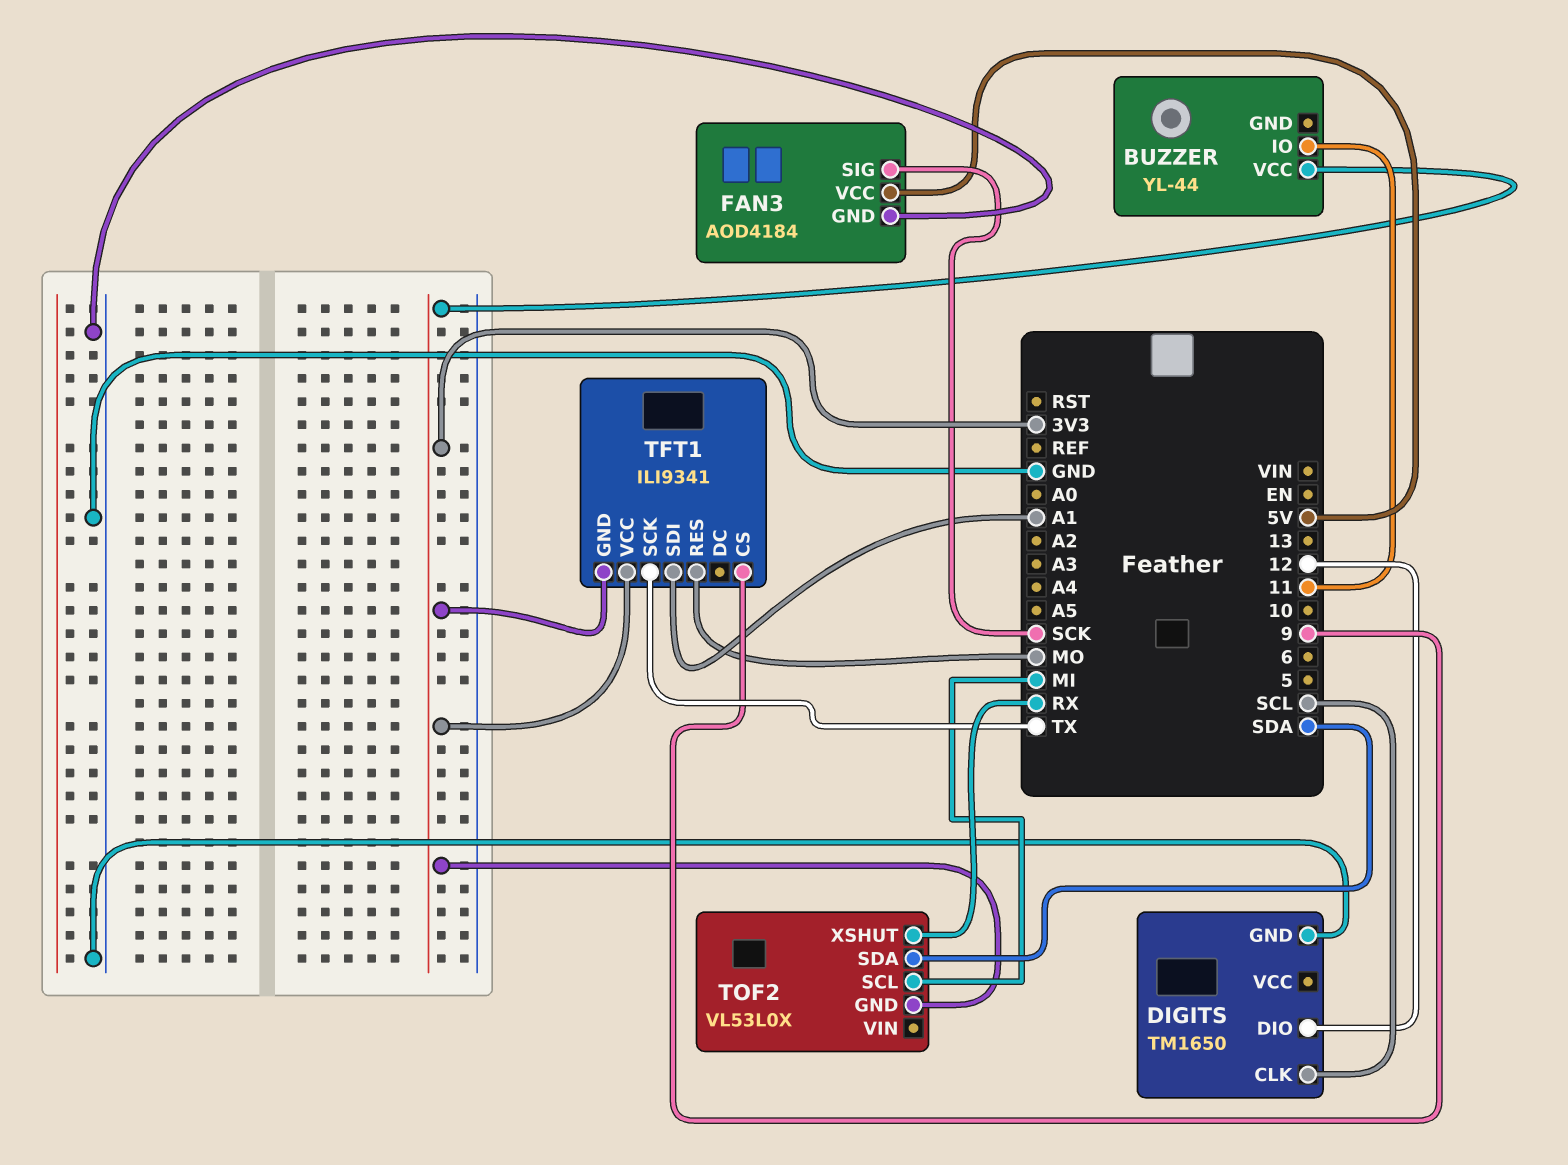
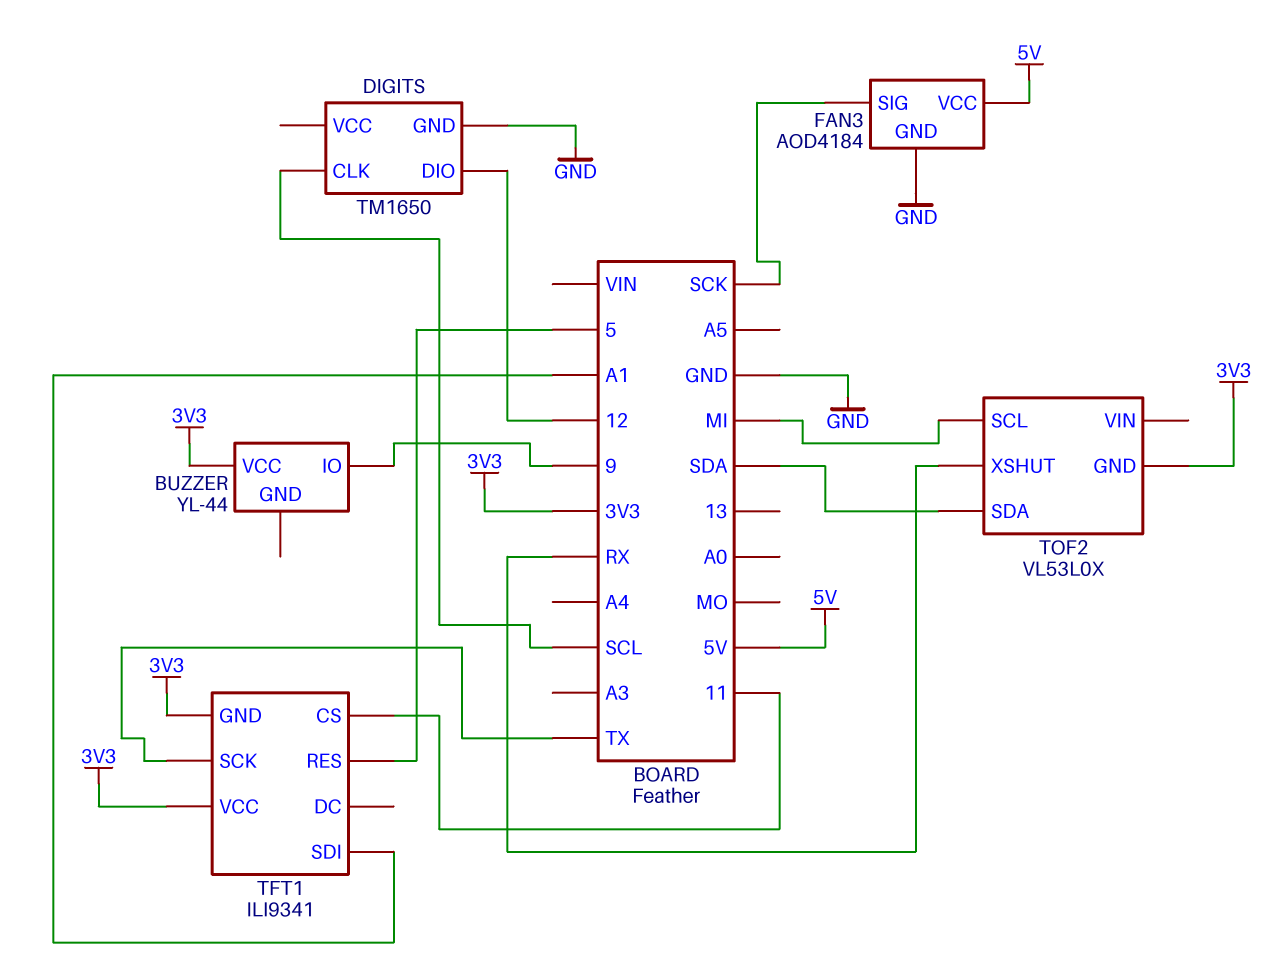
BUZZER pin IO: 11 -> 9
TFT1 pin CS: 9 -> 11
TFT1 pin RES: MO -> 5

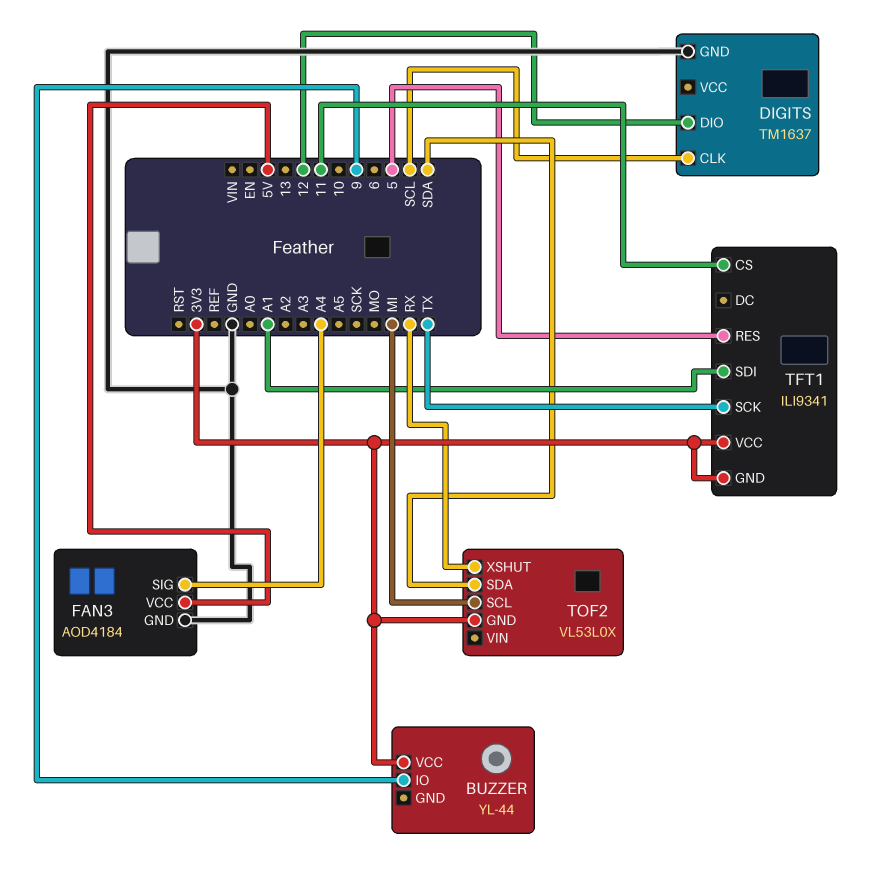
DIGITS: TM1650 -> TM1637
FAN3 pin SIG: SCK -> A4

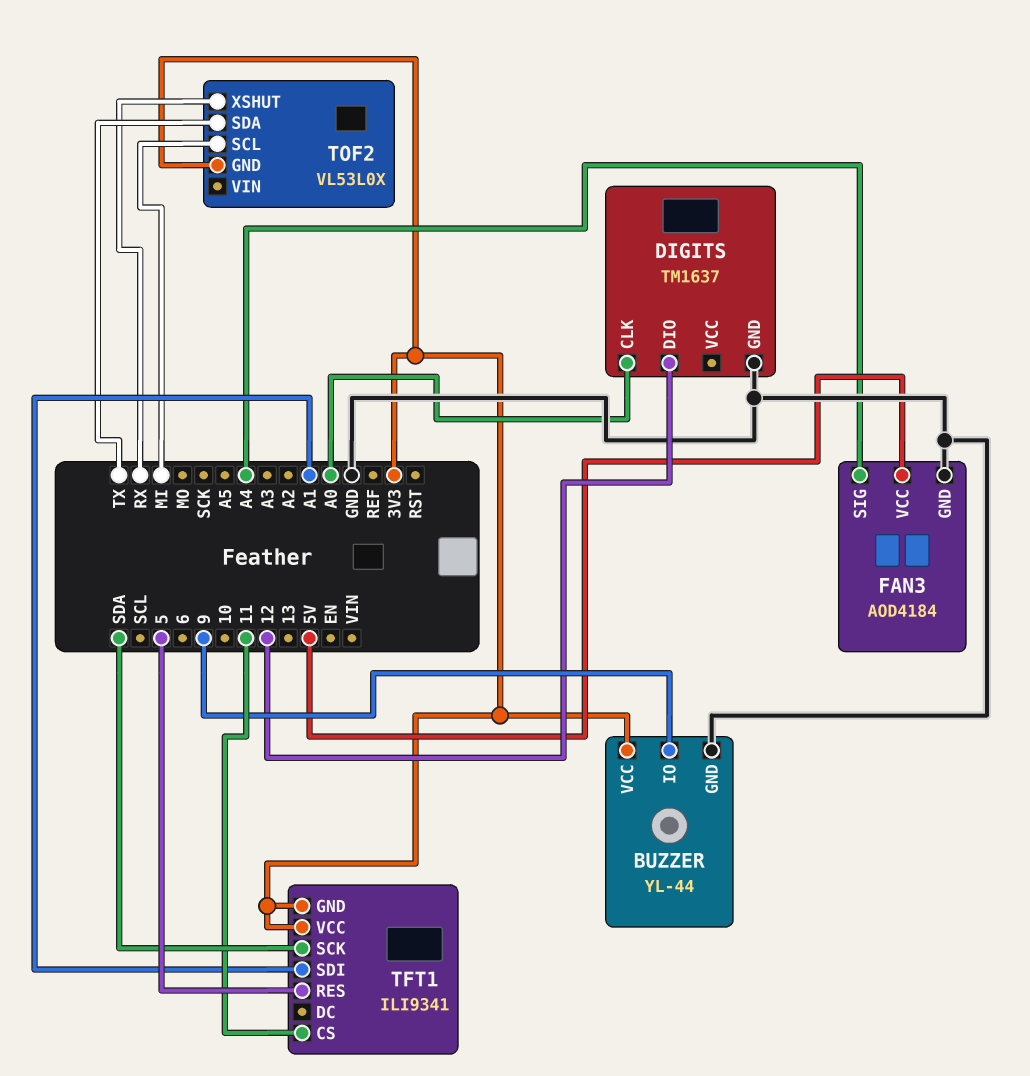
BUZZER pin GND: none -> GND
DIGITS pin CLK: SCL -> A0
TFT1 pin SCK: TX -> SDA
TOF2 pin SDA: SDA -> TX

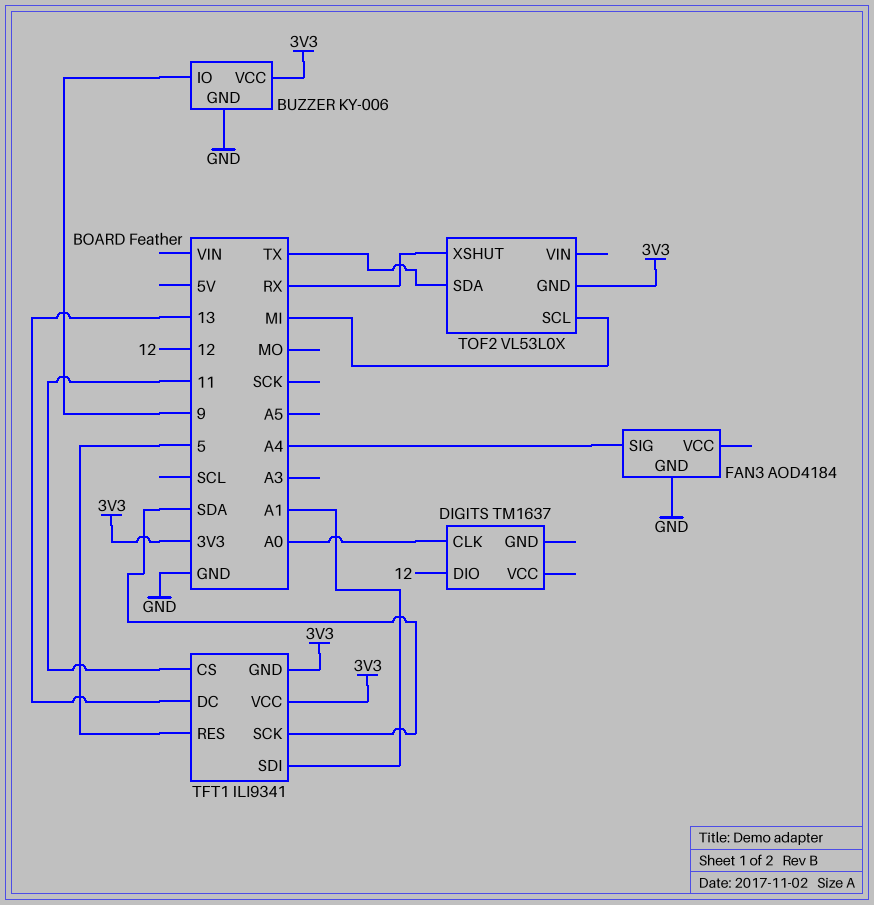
BUZZER: YL-44 -> KY-006
DIGITS pin GND: GND -> none
FAN3 pin VCC: 5V -> none
TFT1 pin DC: none -> 13

